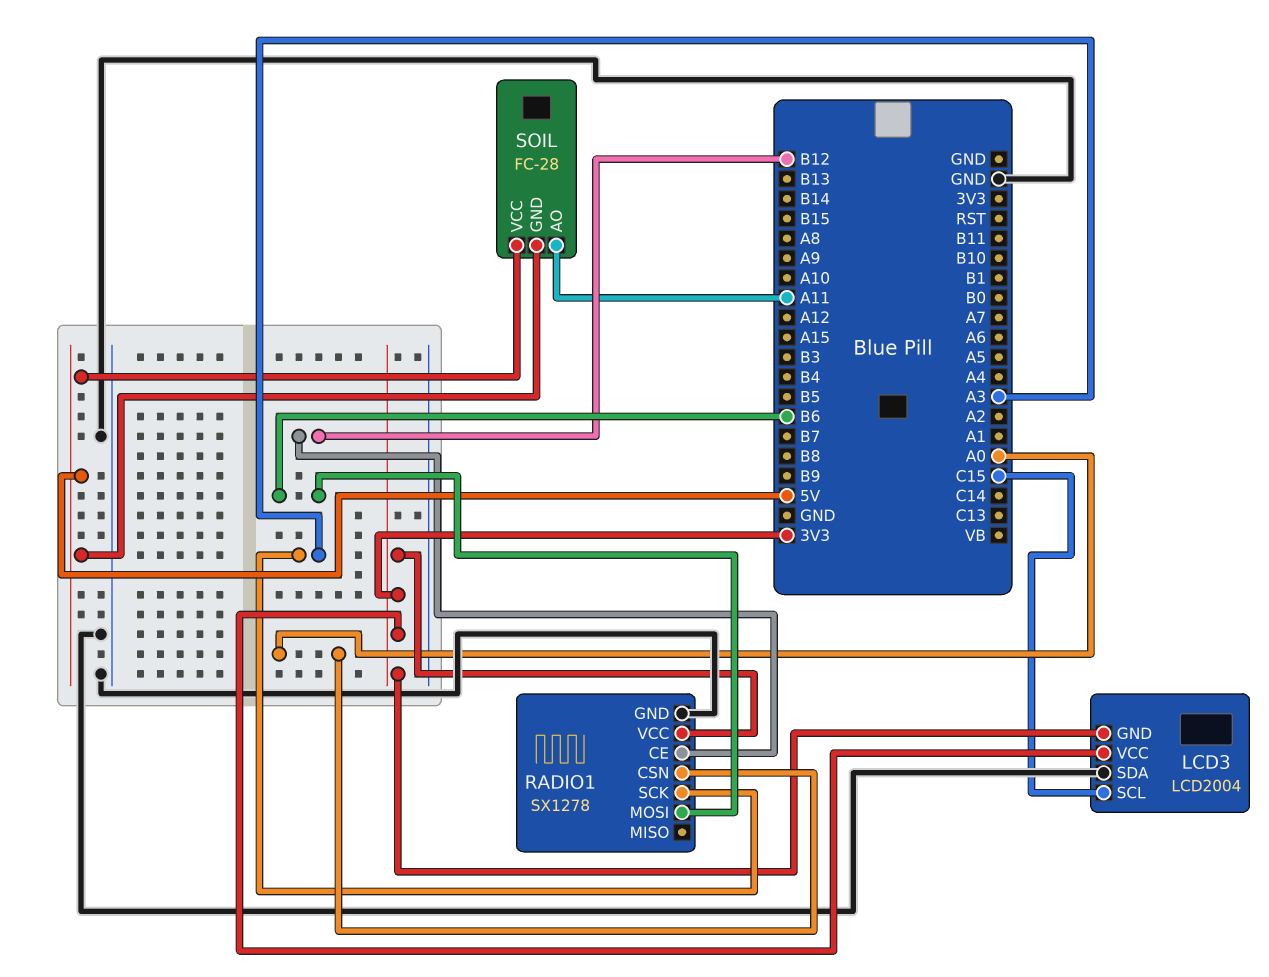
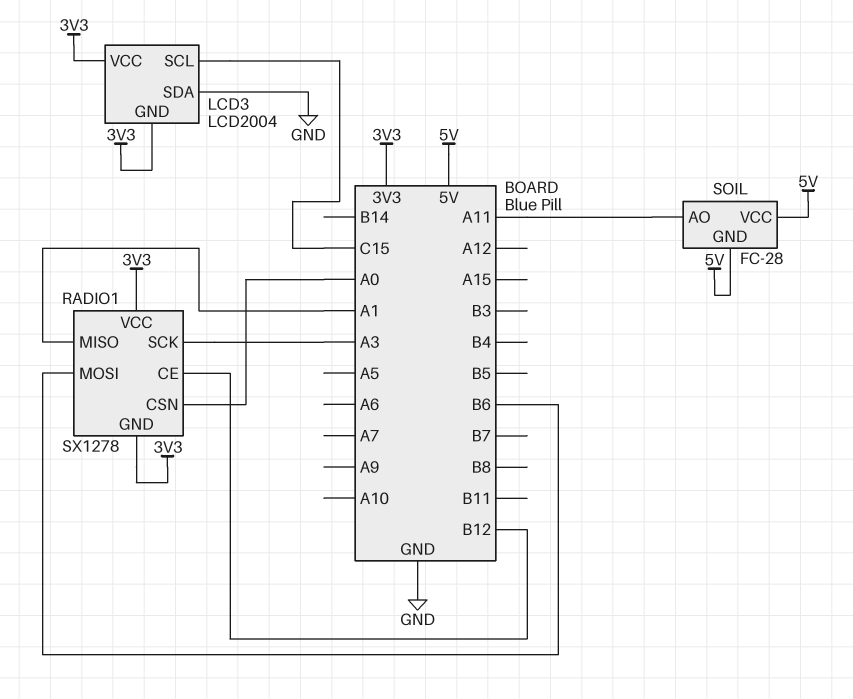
RADIO1 pin GND: GND -> 3V3
RADIO1 pin MISO: none -> A1

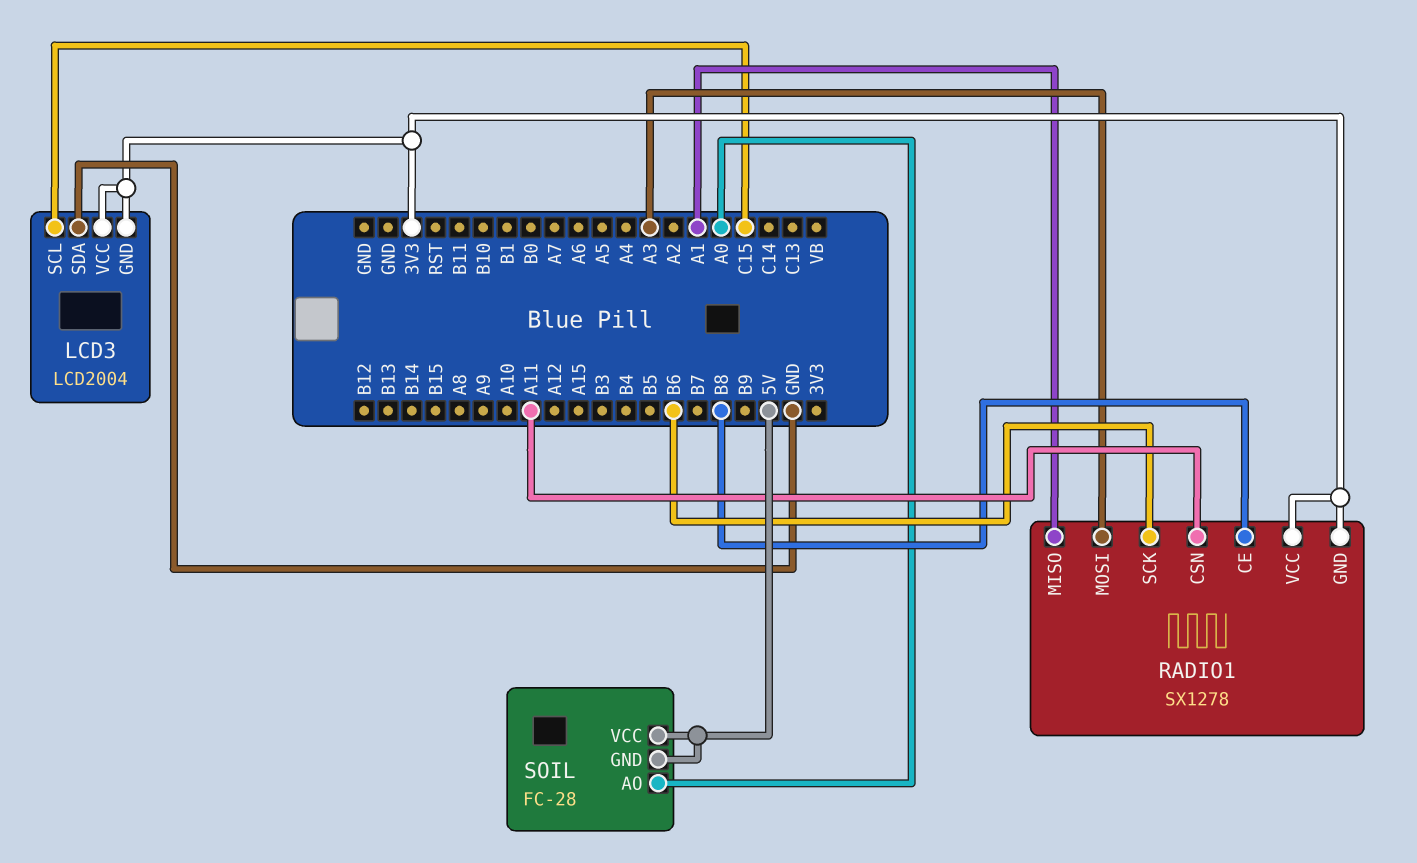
RADIO1 pin CE: B12 -> B8
RADIO1 pin CSN: A0 -> A11
RADIO1 pin MOSI: B6 -> A3
RADIO1 pin SCK: A3 -> B6
SOIL pin AO: A11 -> A0

